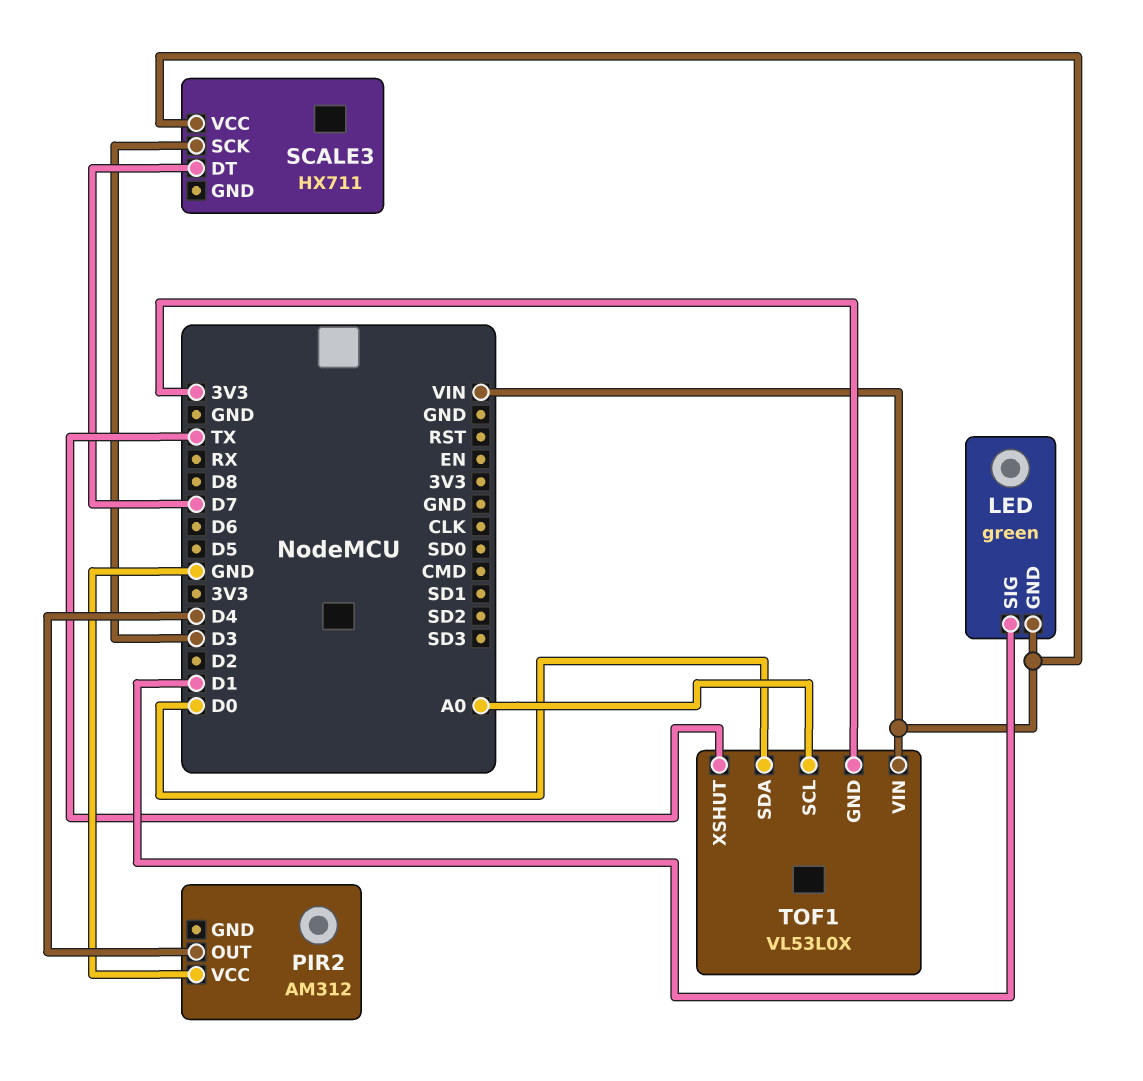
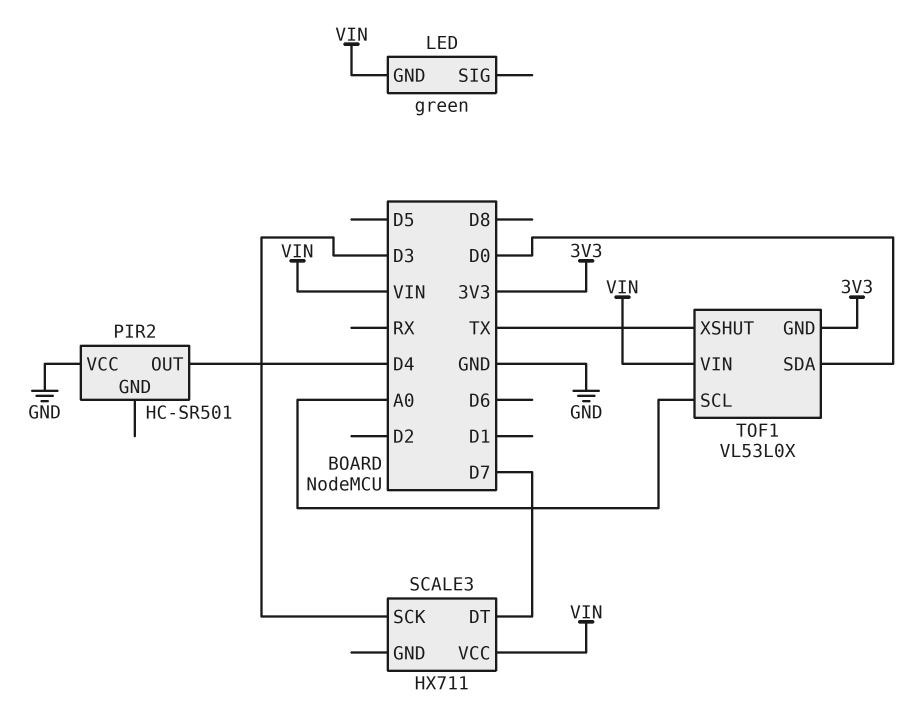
LED pin SIG: D1 -> none
PIR2: AM312 -> HC-SR501

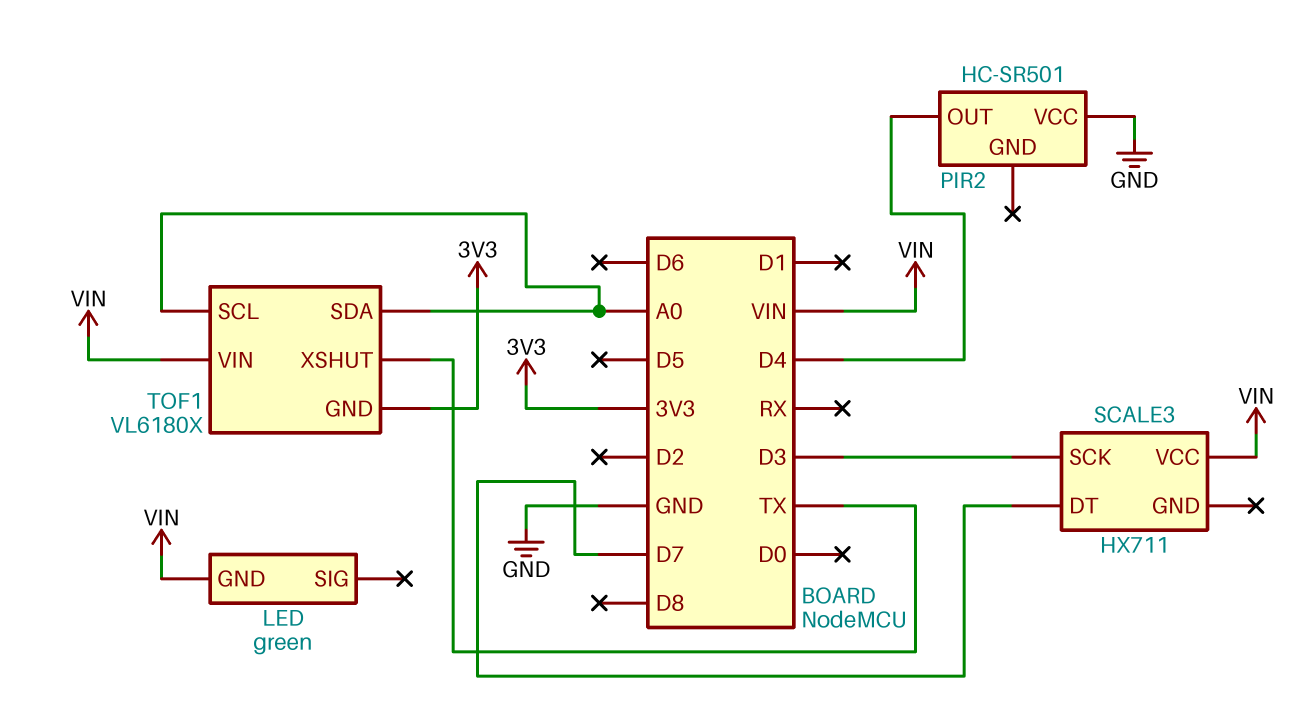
TOF1: VL53L0X -> VL6180X
TOF1 pin SDA: D0 -> A0

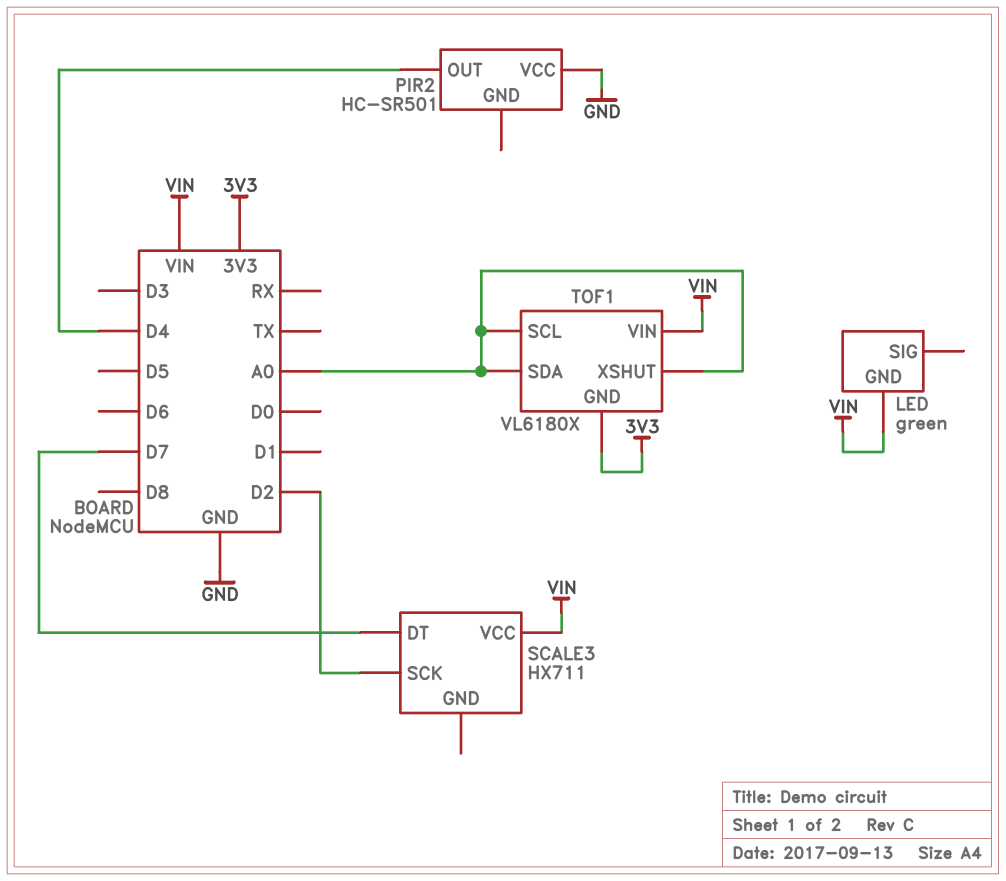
SCALE3 pin SCK: D3 -> D2
TOF1 pin XSHUT: TX -> A0

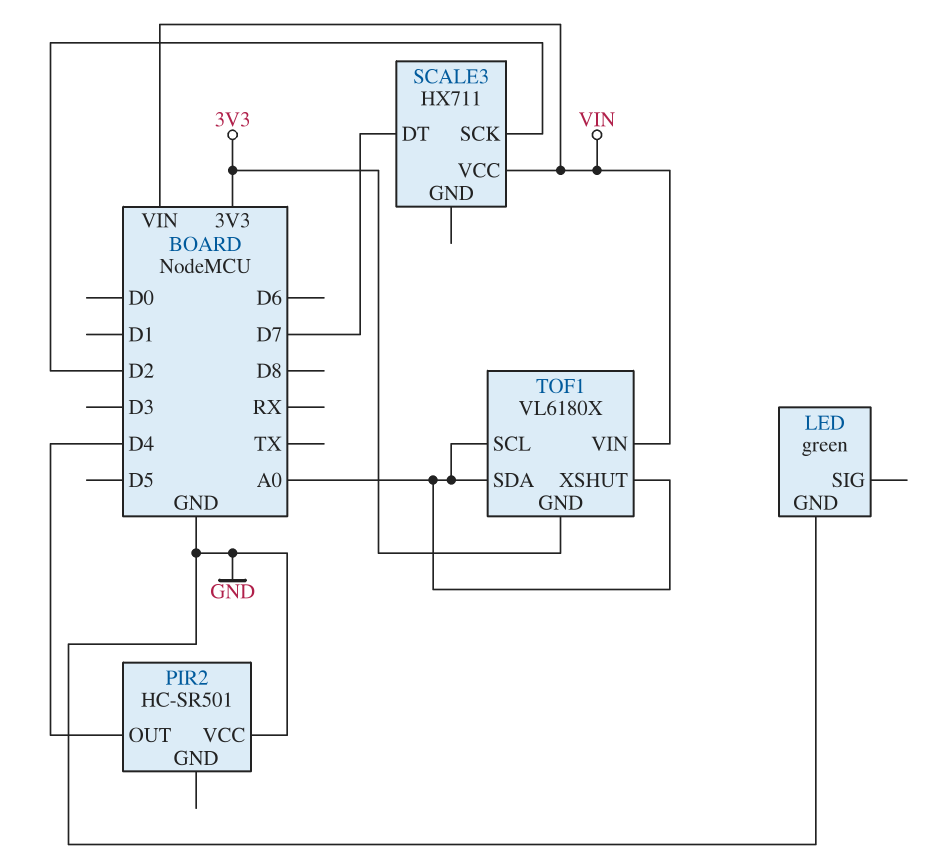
LED pin GND: VIN -> GND

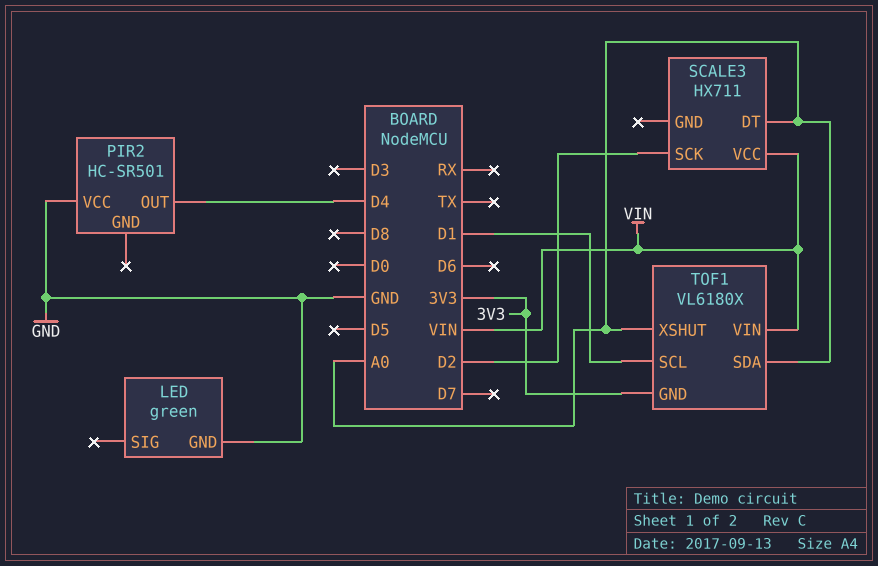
SCALE3 pin DT: D7 -> A0
TOF1 pin SCL: A0 -> D1

